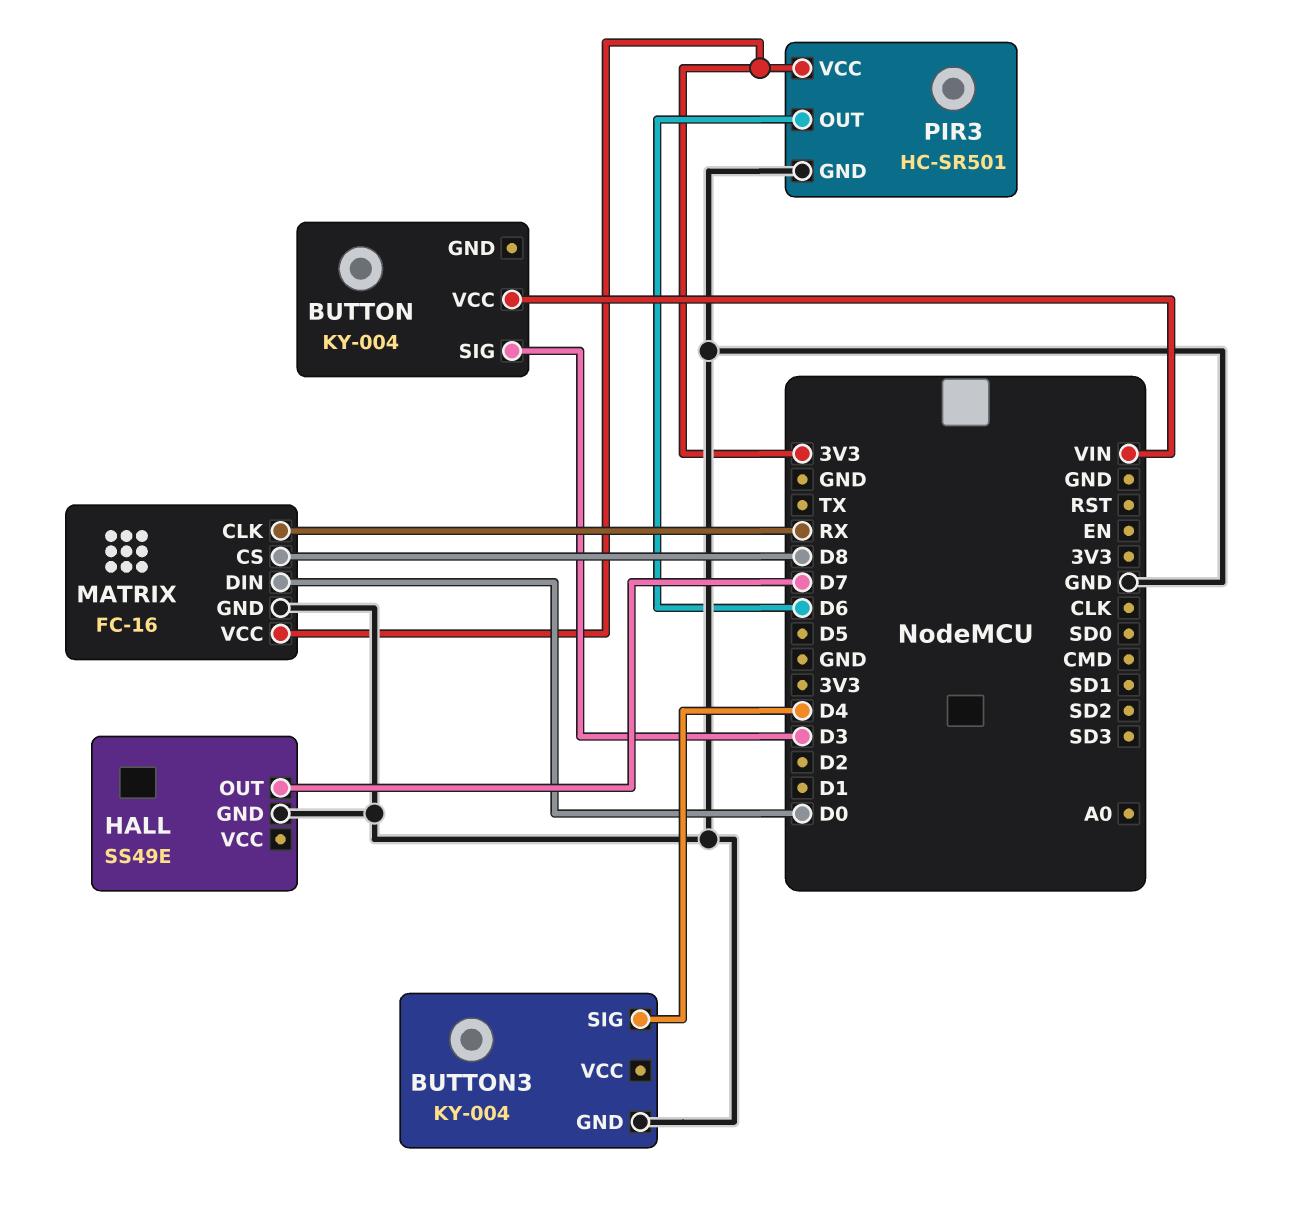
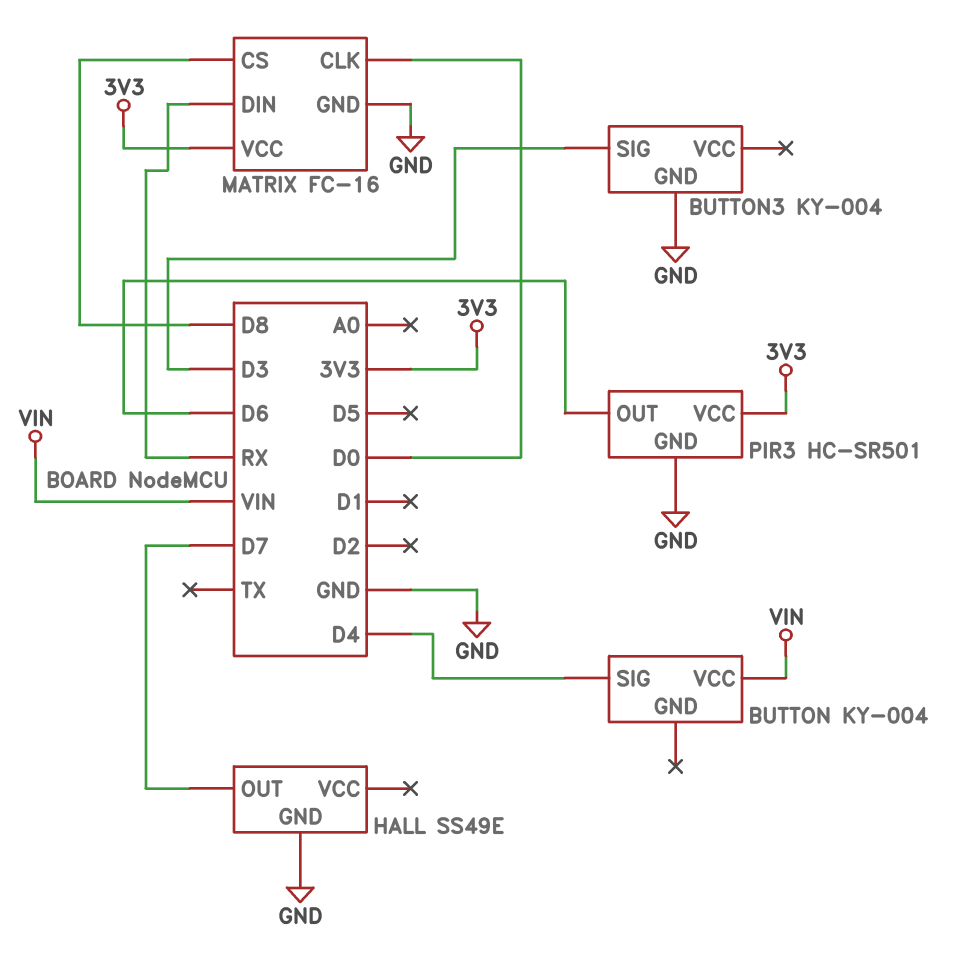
BUTTON pin SIG: D3 -> D4
BUTTON3 pin SIG: D4 -> D3
MATRIX pin CLK: RX -> D0
MATRIX pin DIN: D0 -> RX

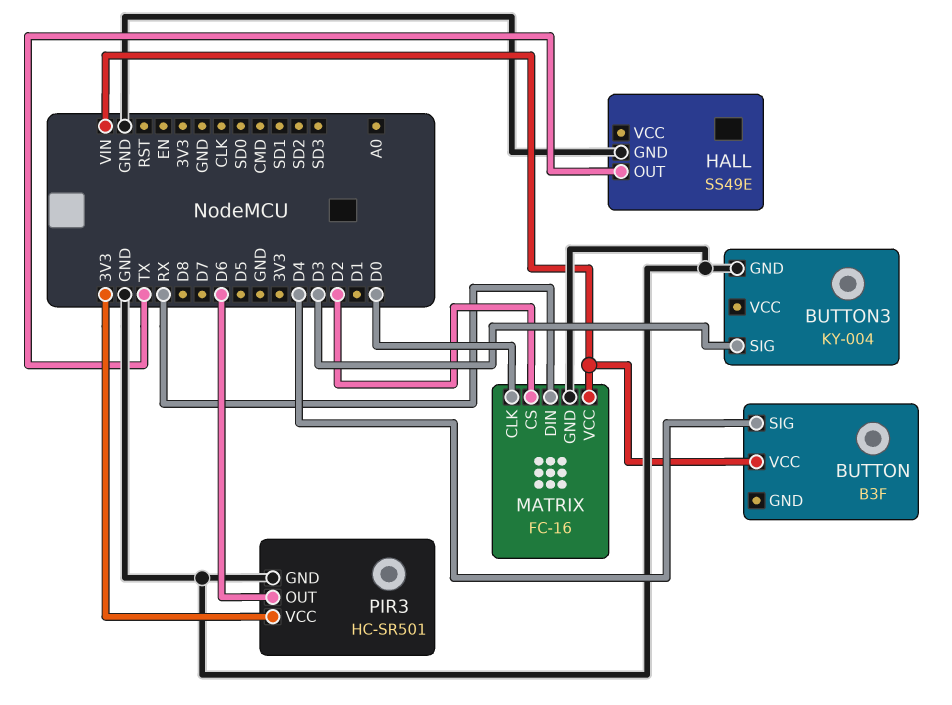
BUTTON: KY-004 -> B3F
HALL pin OUT: D7 -> TX
MATRIX pin CS: D8 -> D2
MATRIX pin VCC: 3V3 -> VIN

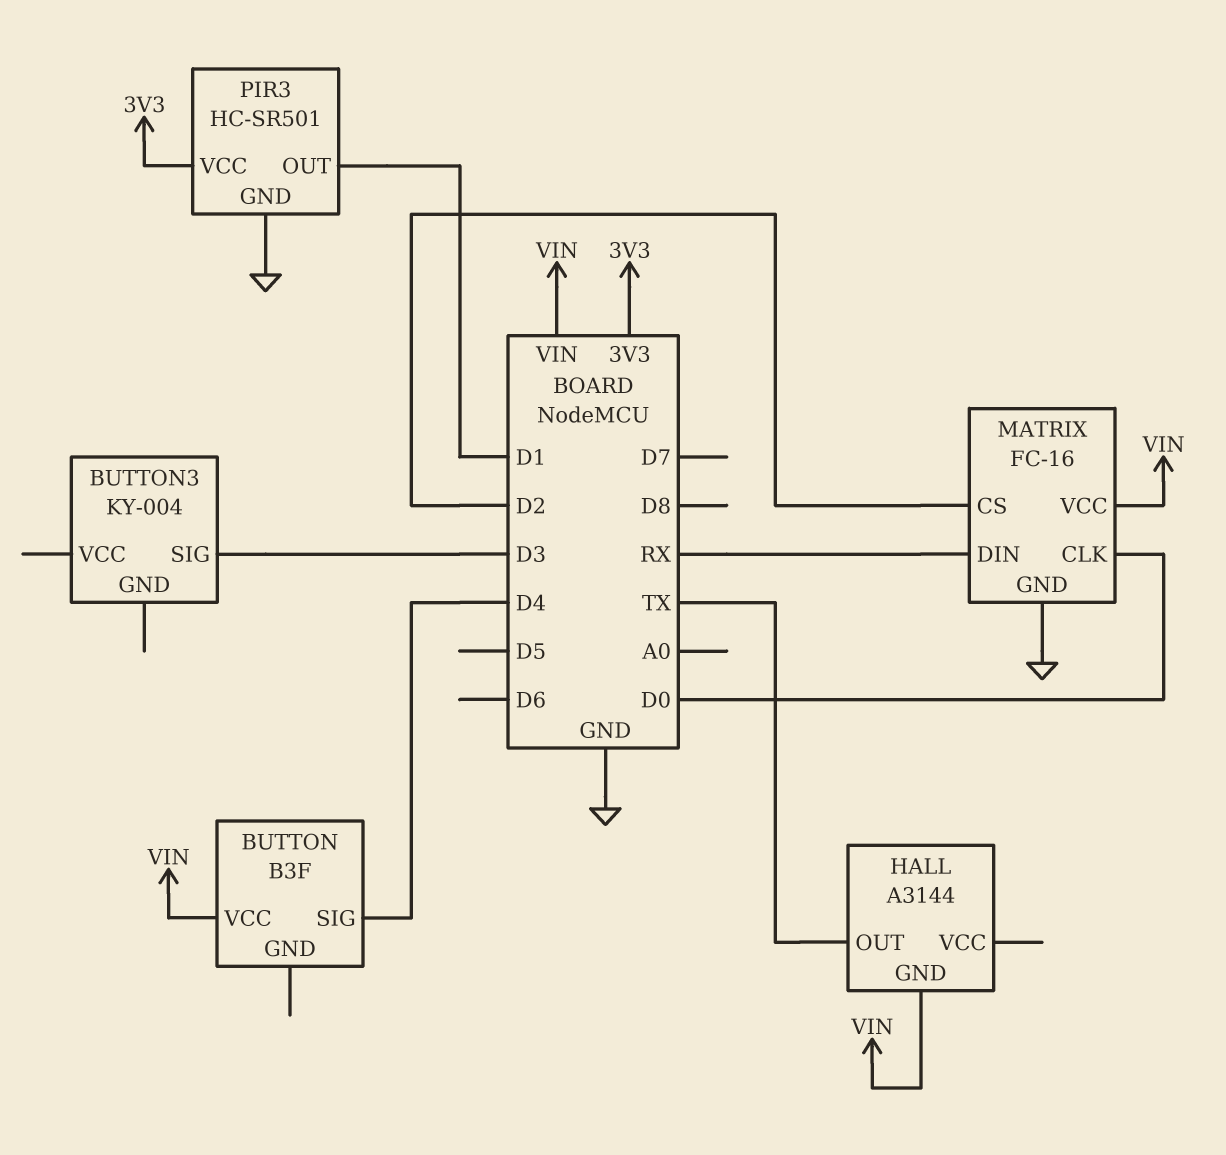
BUTTON3 pin GND: GND -> none
HALL: SS49E -> A3144
HALL pin GND: GND -> VIN
PIR3 pin OUT: D6 -> D1

